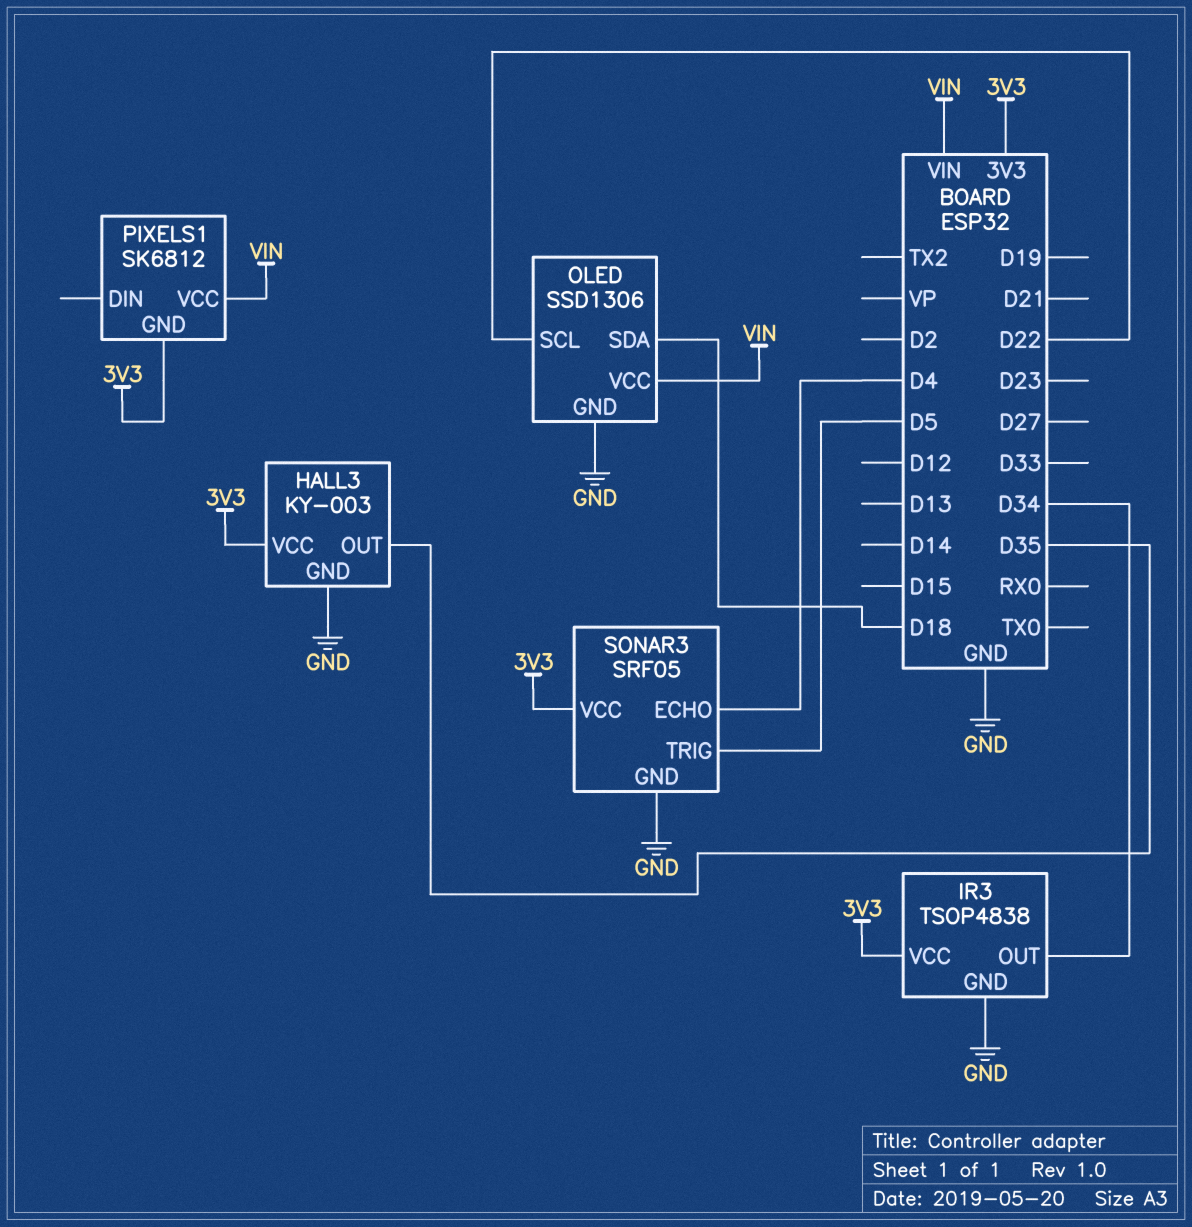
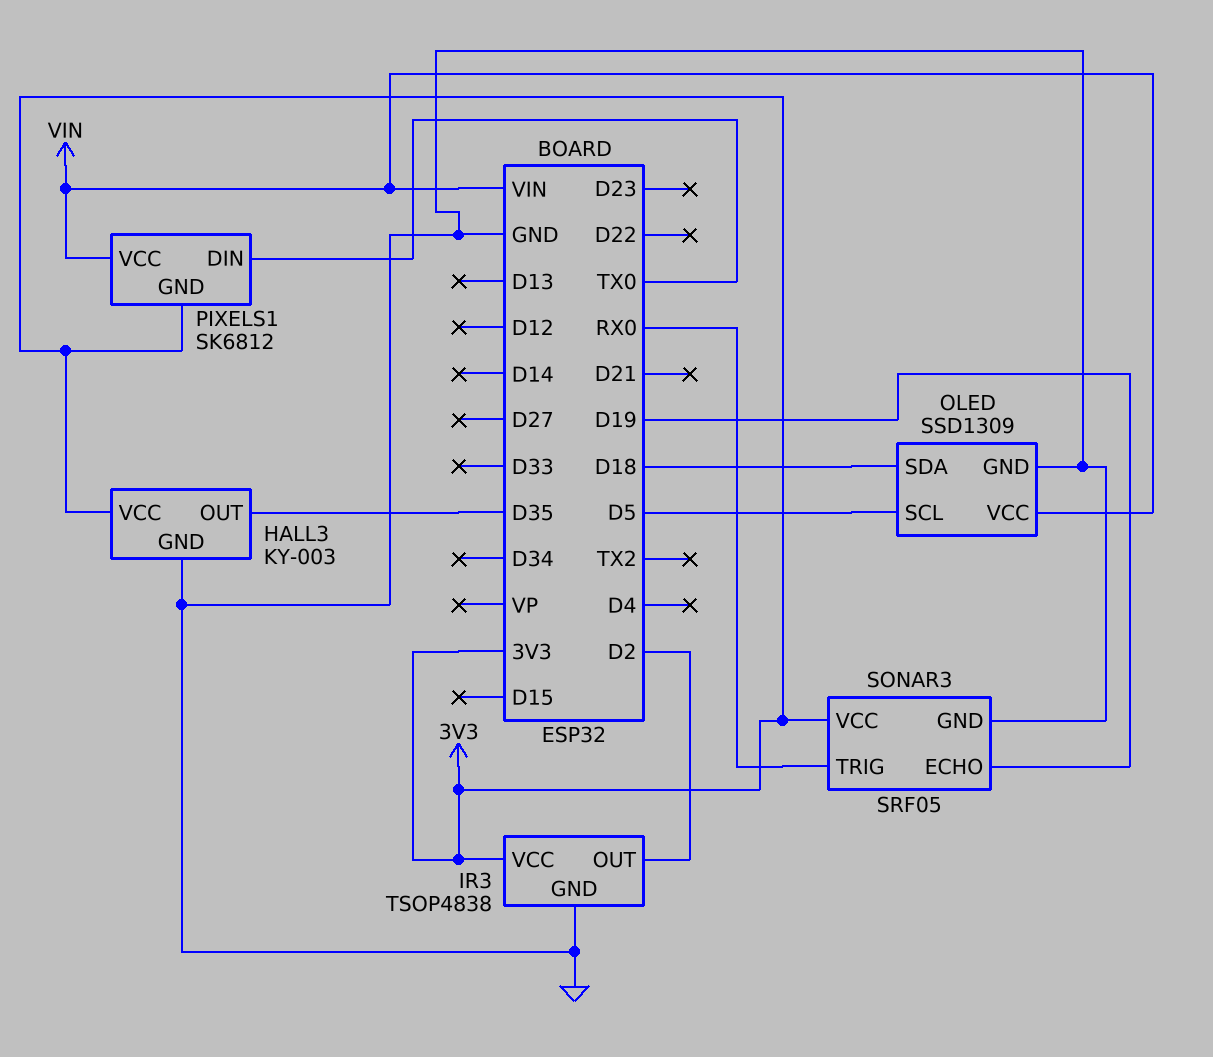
IR3 pin OUT: D34 -> D2
OLED: SSD1306 -> SSD1309
OLED pin SCL: D22 -> D5
PIXELS1 pin DIN: none -> TX0
SONAR3 pin ECHO: D4 -> D19
SONAR3 pin TRIG: D5 -> RX0

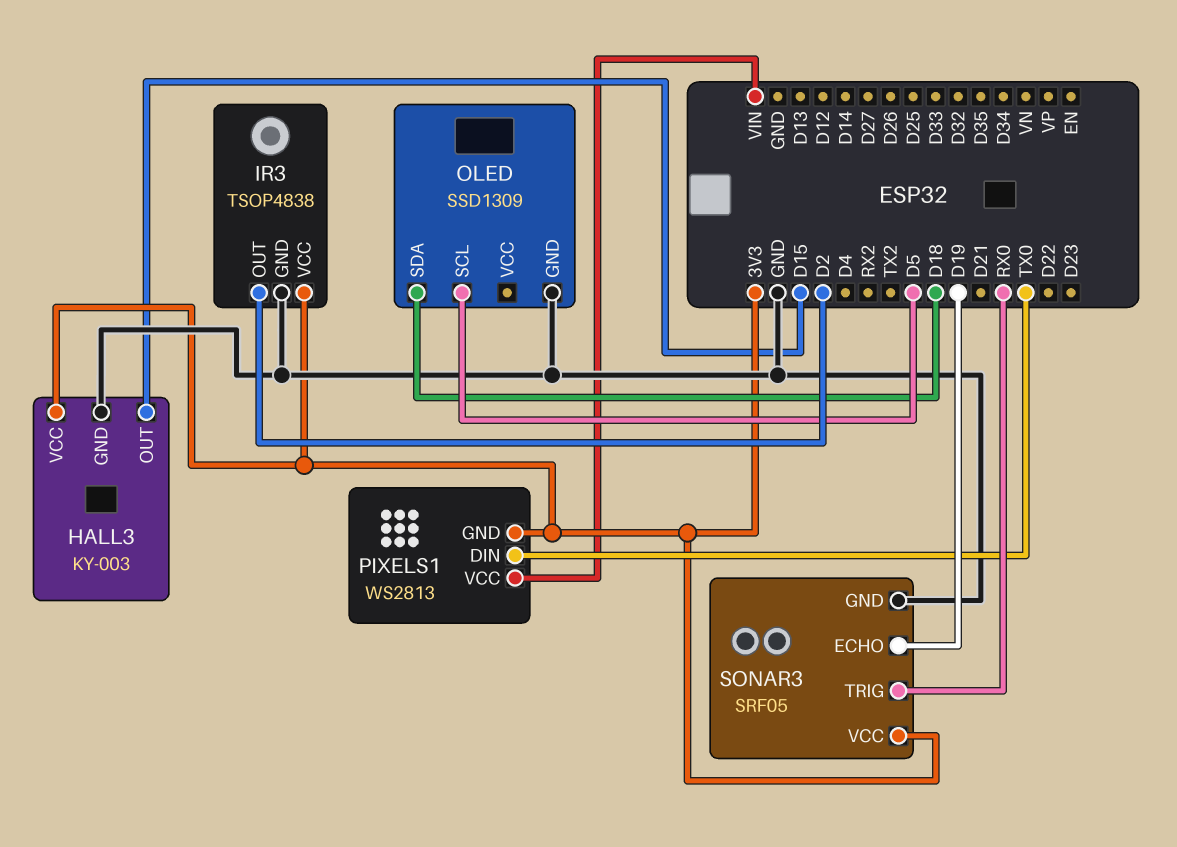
HALL3 pin OUT: D35 -> D15
OLED pin VCC: VIN -> none
PIXELS1: SK6812 -> WS2813

